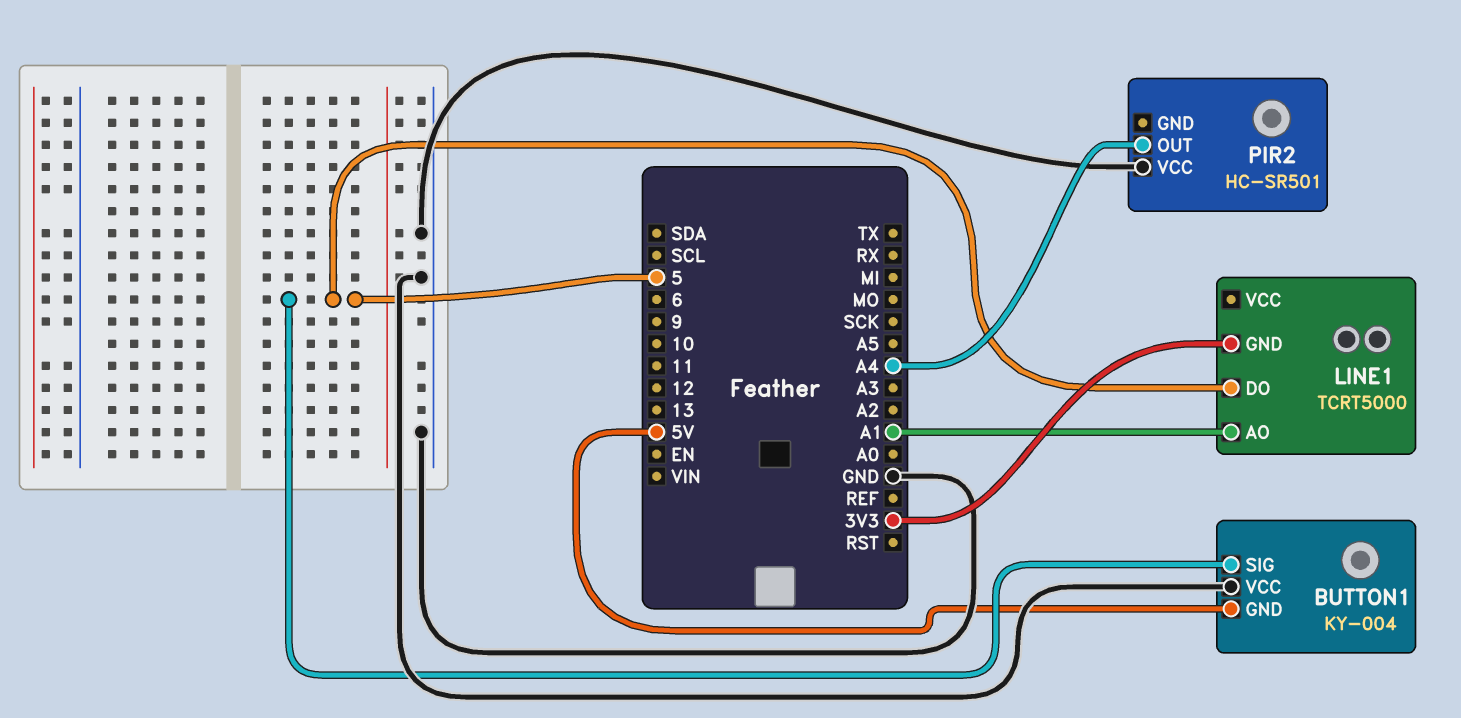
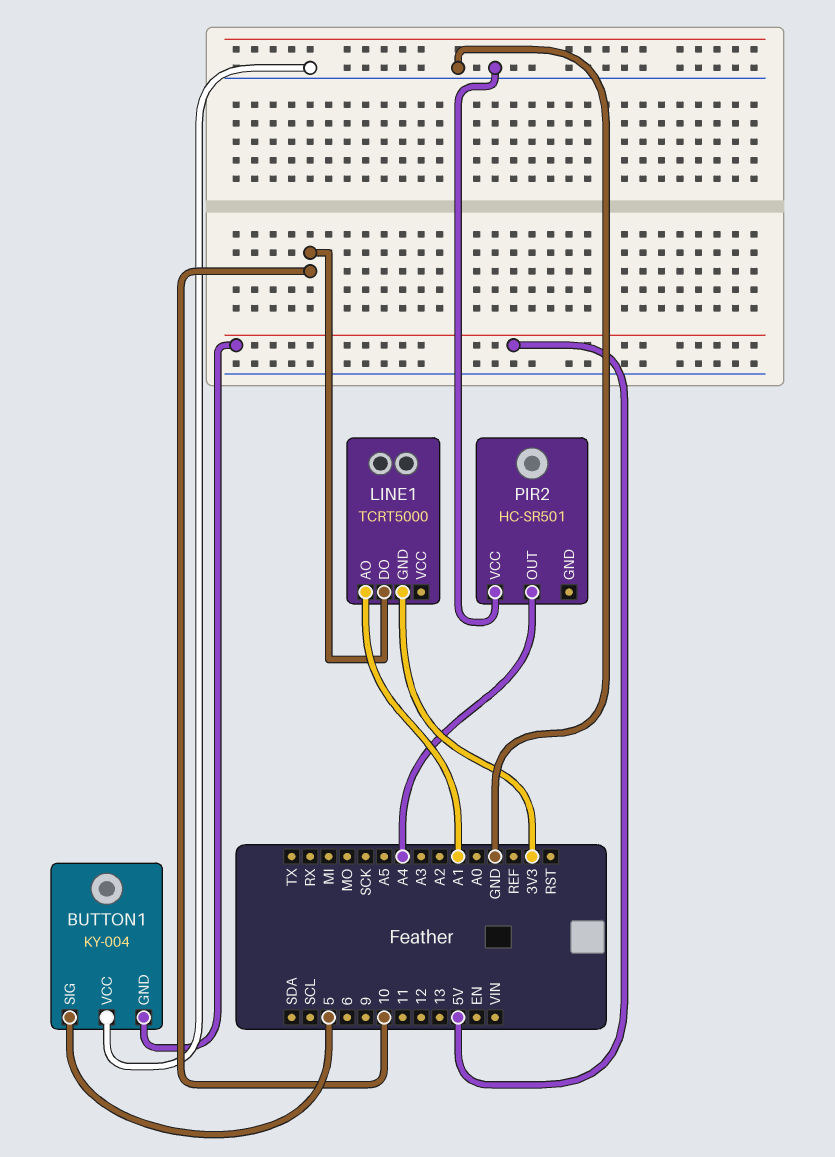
LINE1 pin DO: 5 -> 10

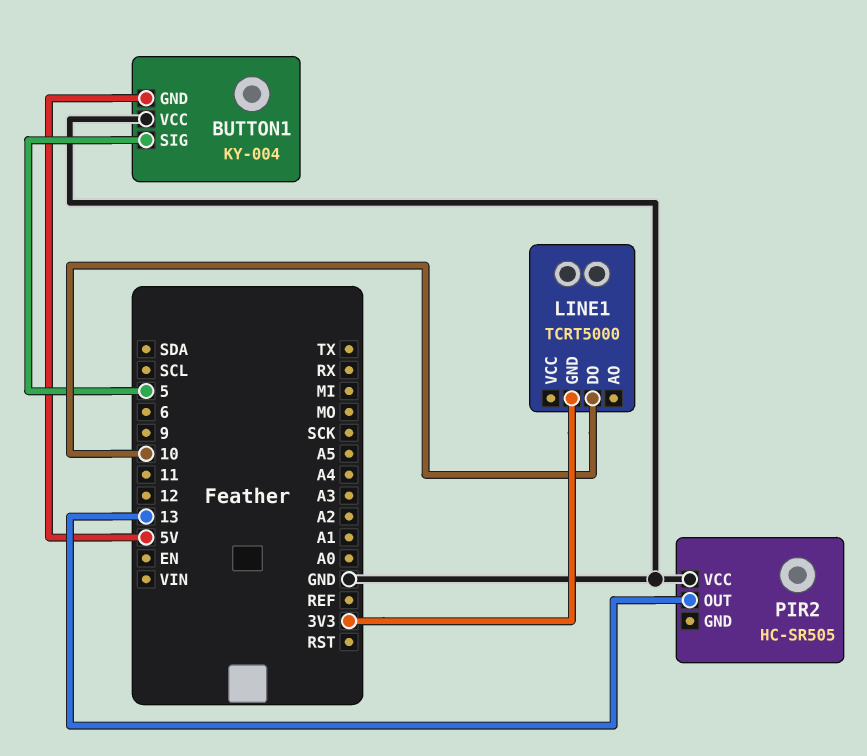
LINE1 pin AO: A1 -> none
PIR2: HC-SR501 -> HC-SR505
PIR2 pin OUT: A4 -> 13

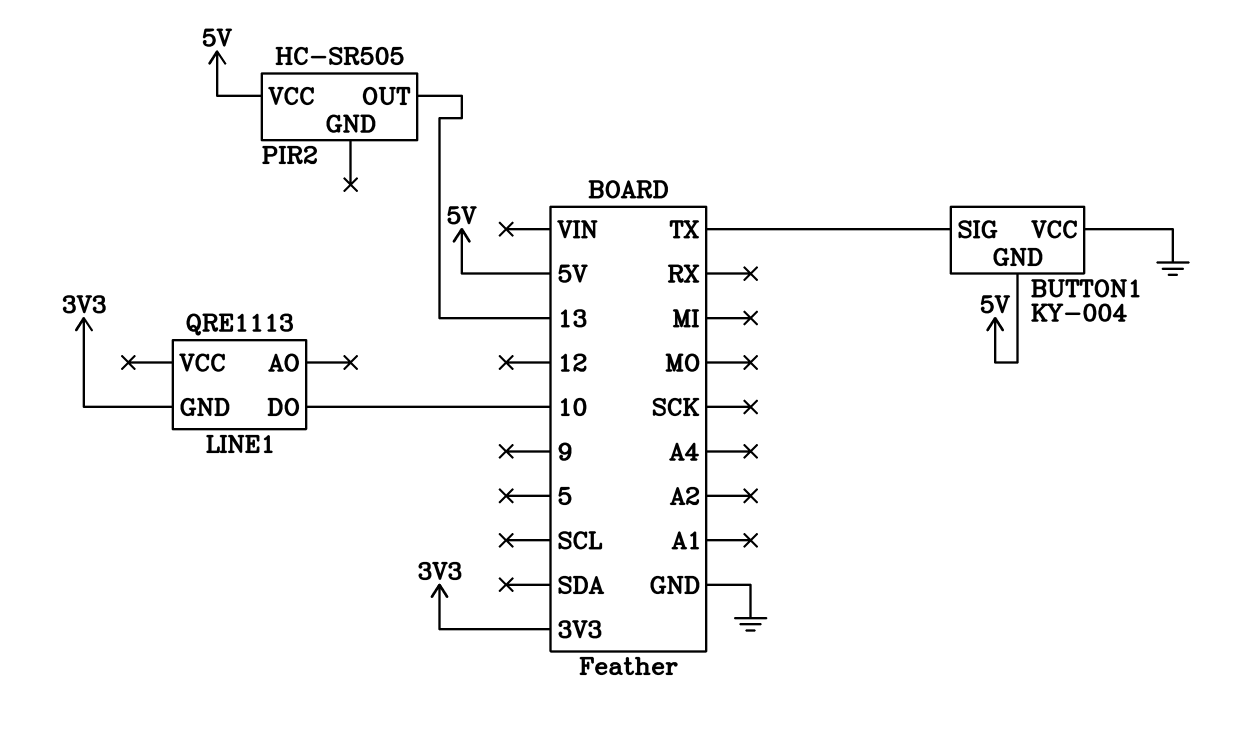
BUTTON1 pin SIG: 5 -> TX
LINE1: TCRT5000 -> QRE1113
PIR2 pin VCC: GND -> 5V

